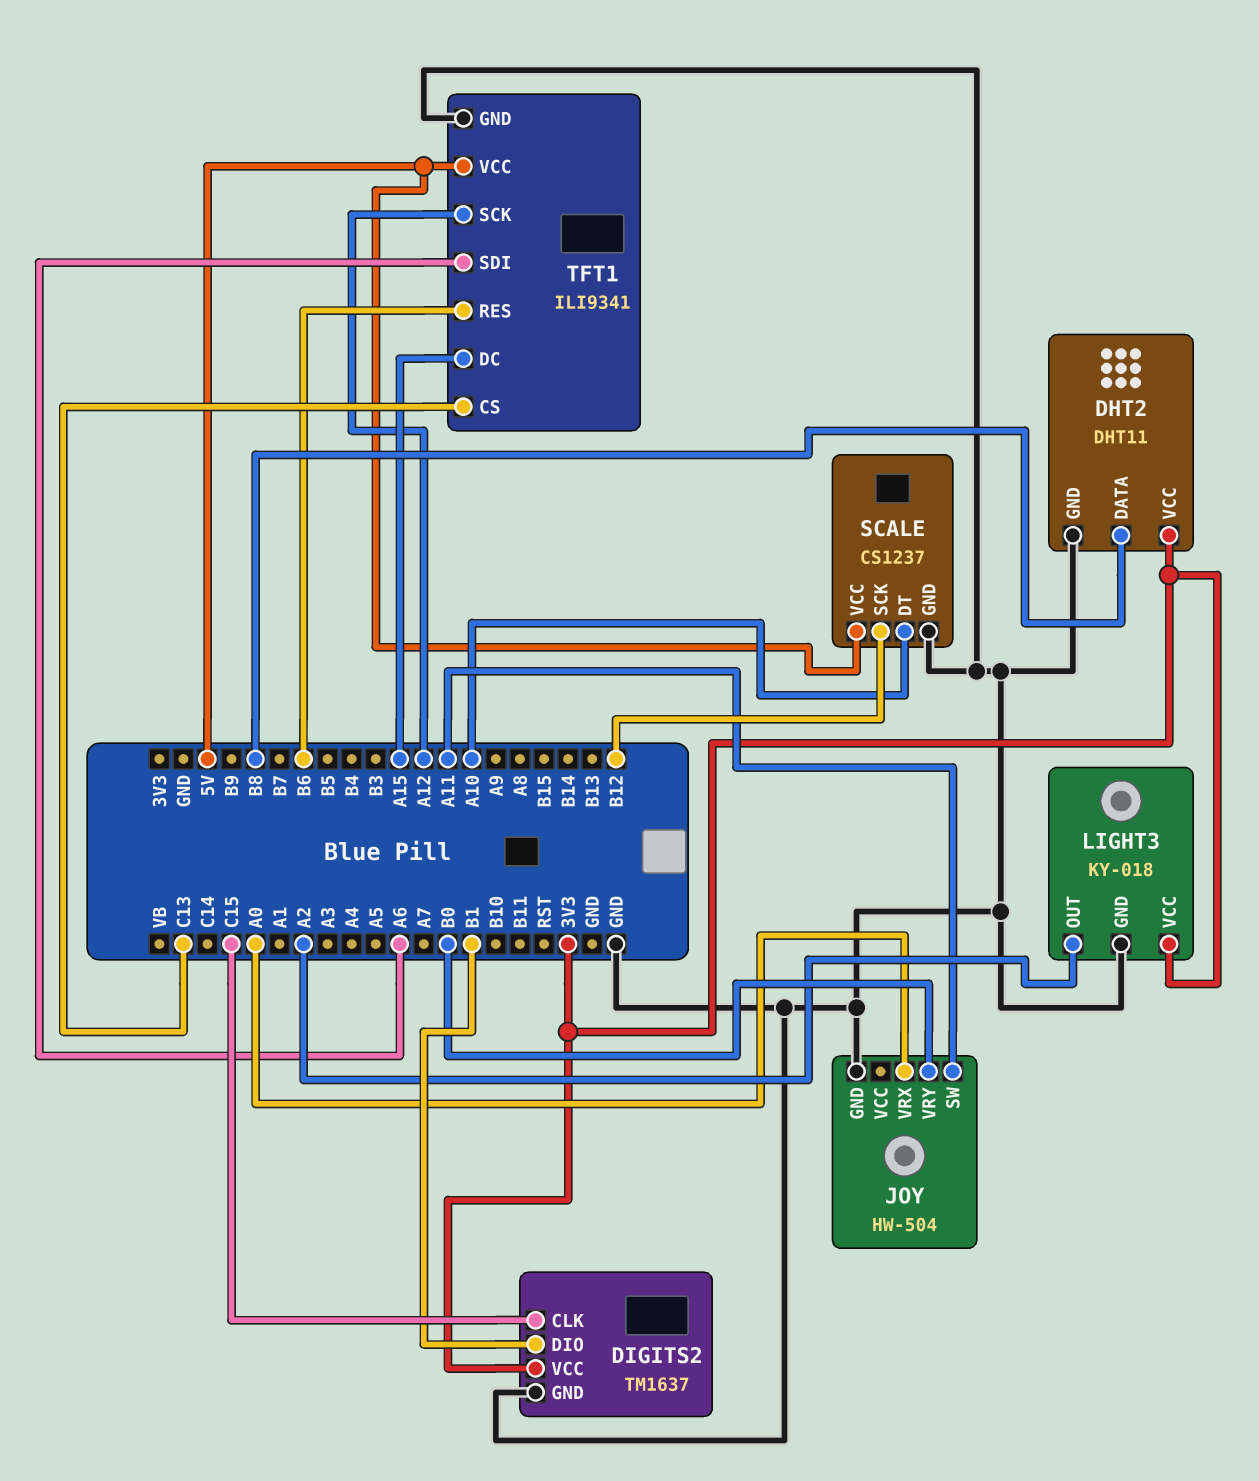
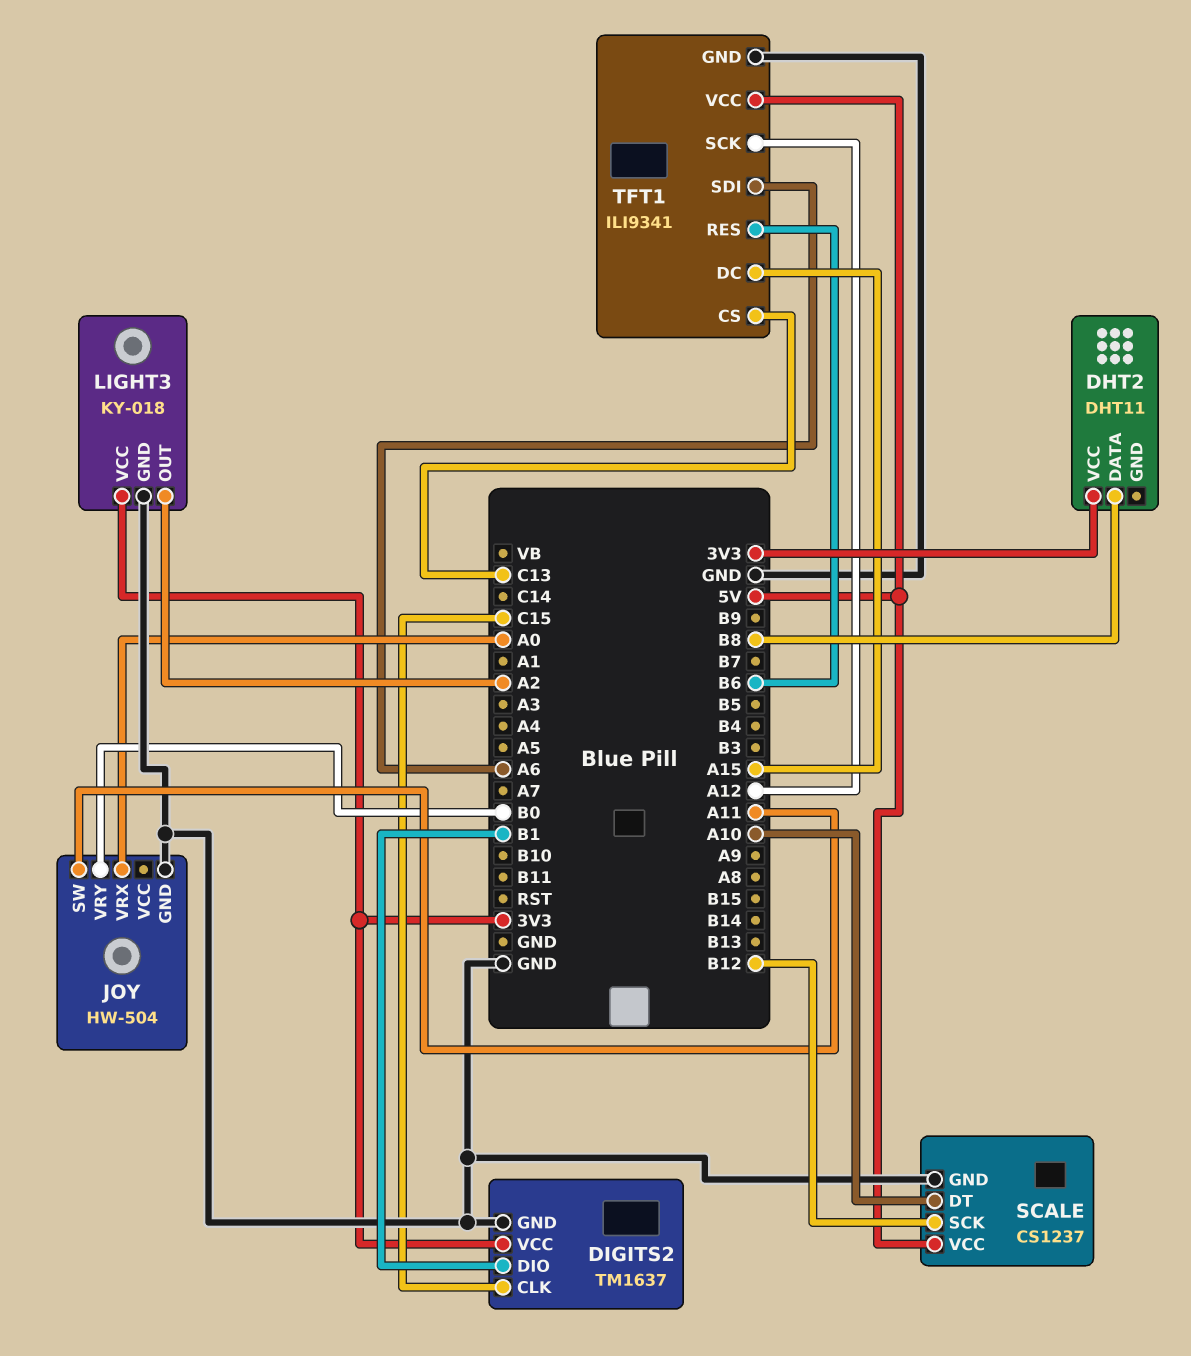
DHT2 pin GND: GND -> none

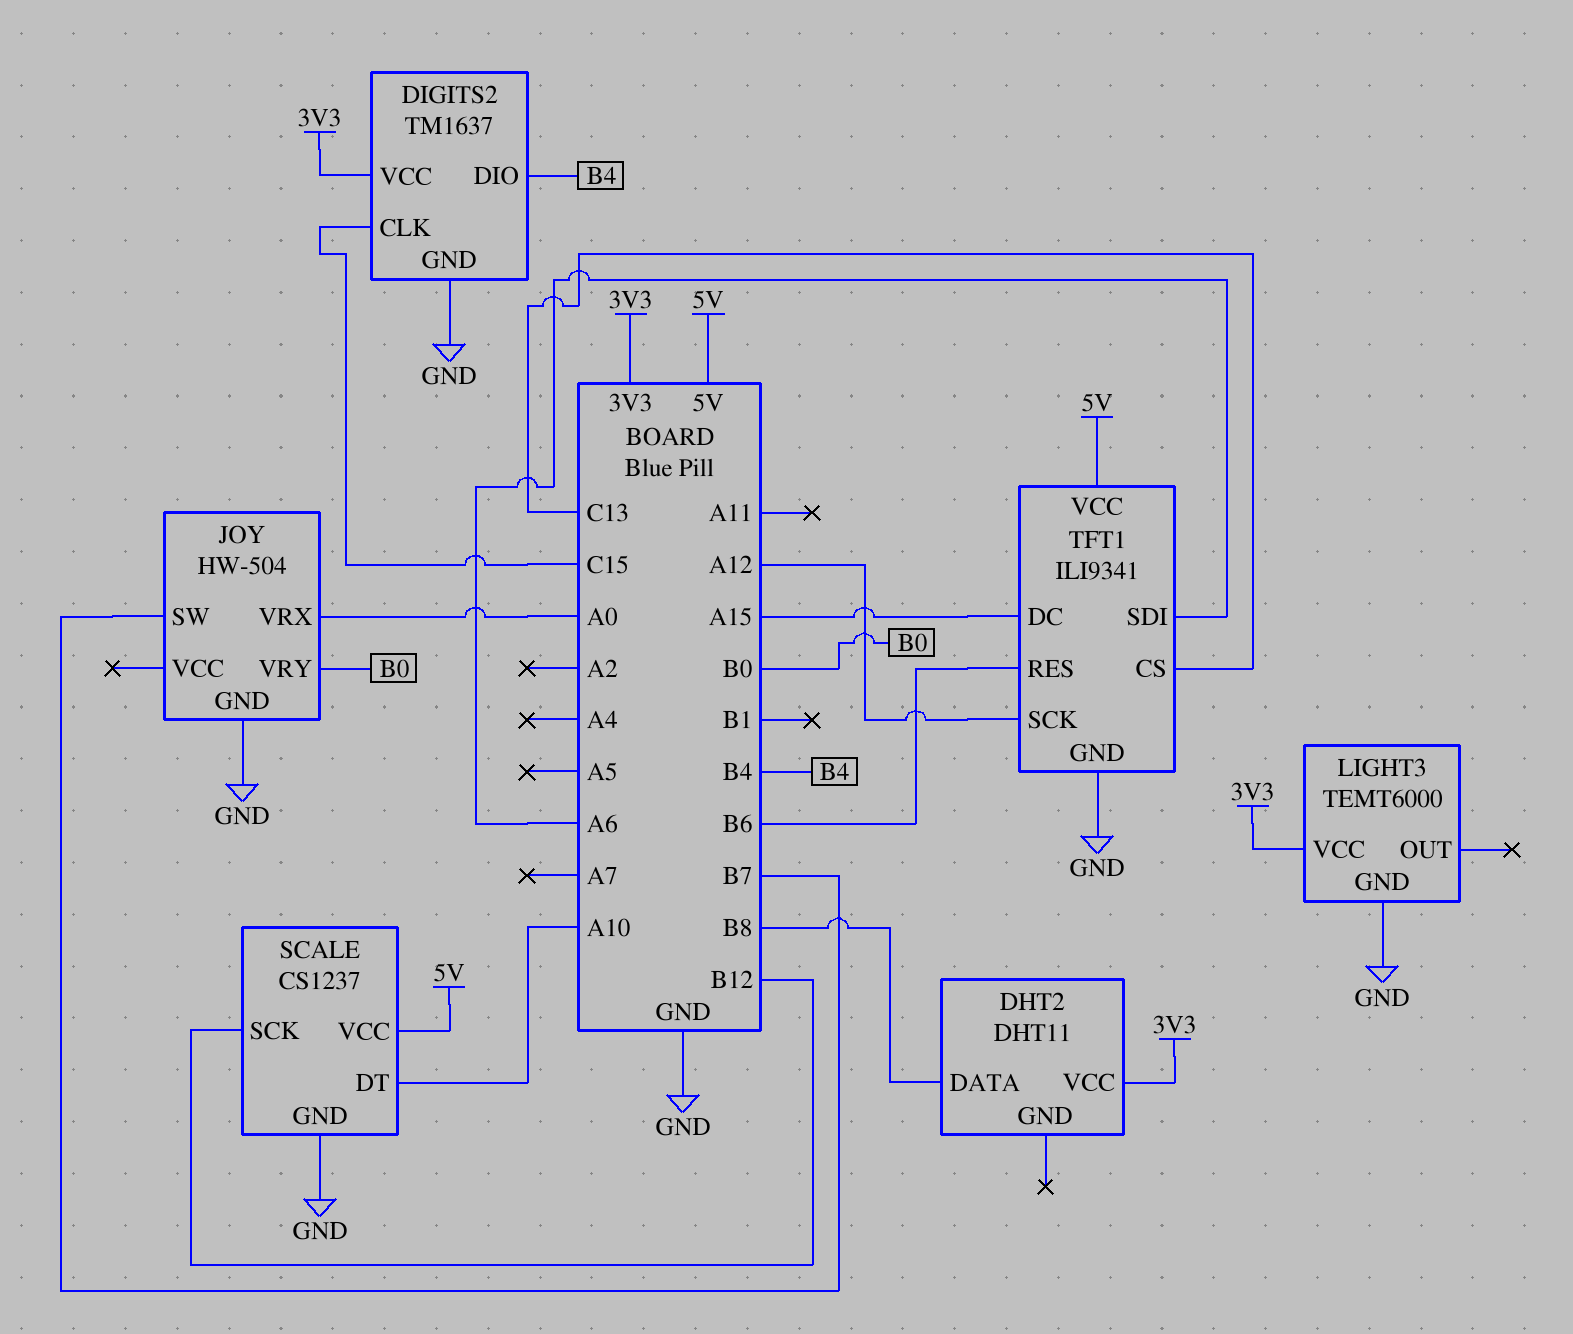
DIGITS2 pin DIO: B1 -> B4
JOY pin SW: A11 -> B7
LIGHT3: KY-018 -> TEMT6000
LIGHT3 pin OUT: A2 -> none

